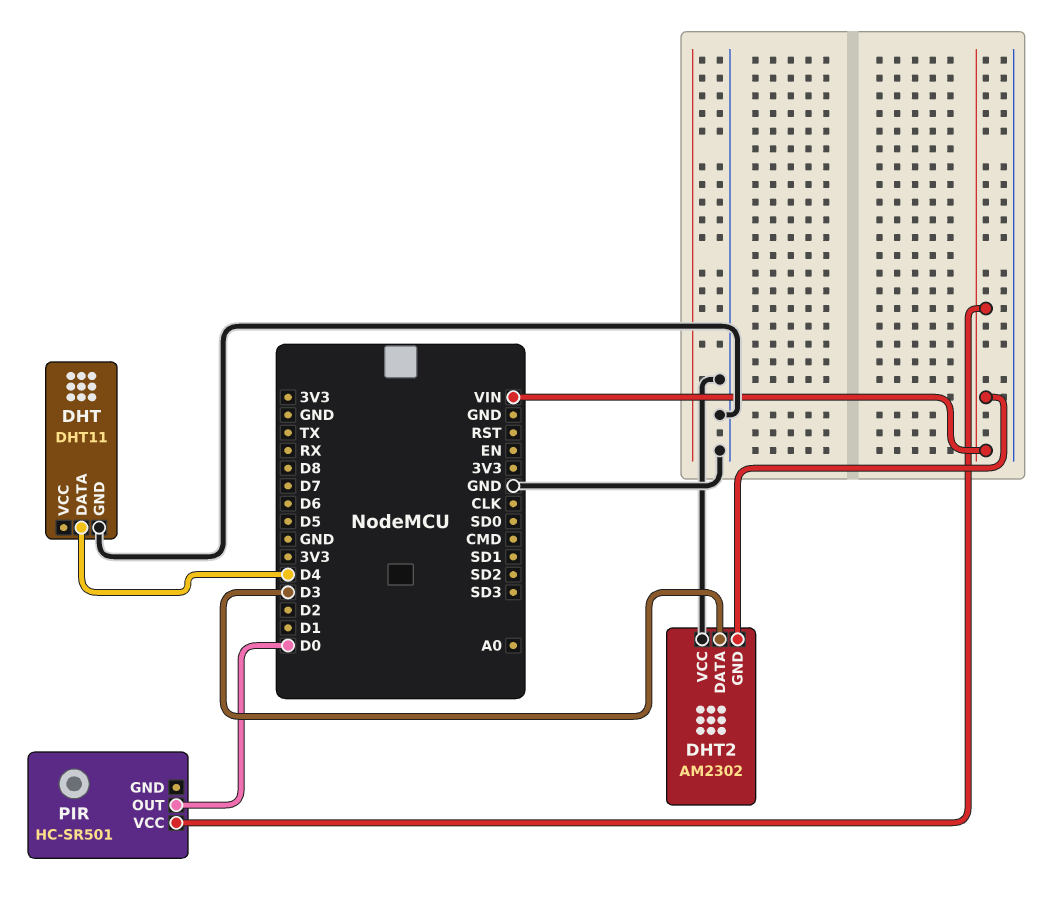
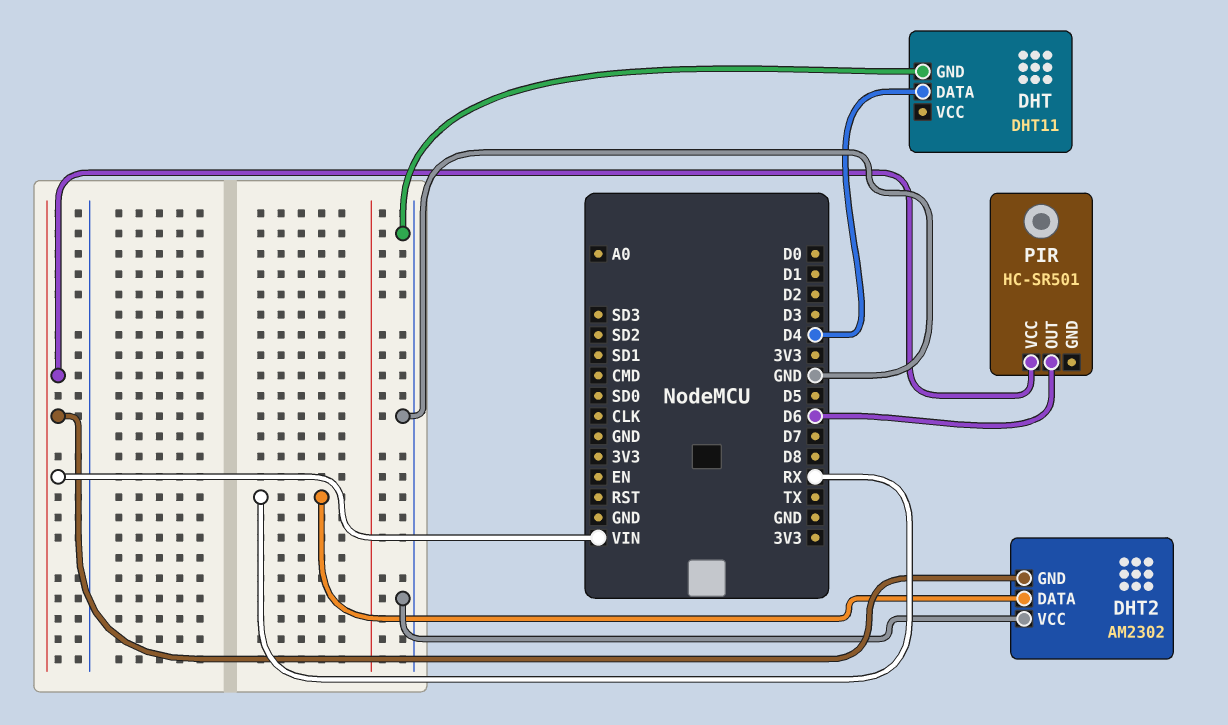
DHT2 pin DATA: D3 -> RX
PIR pin OUT: D0 -> D6

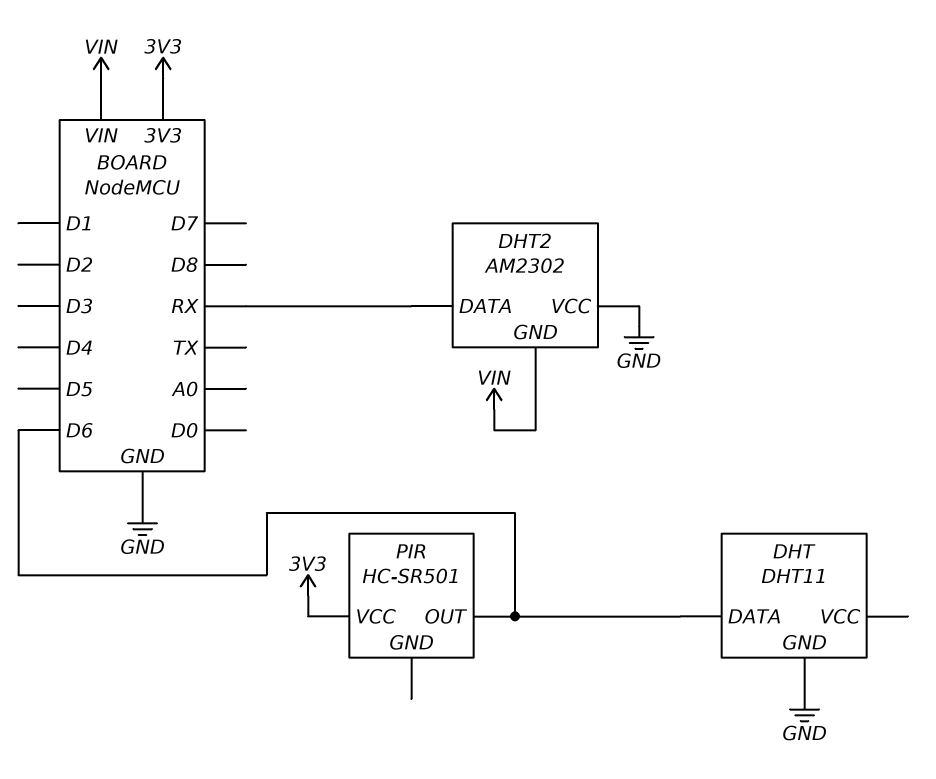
DHT pin DATA: D4 -> D6
PIR pin VCC: VIN -> 3V3

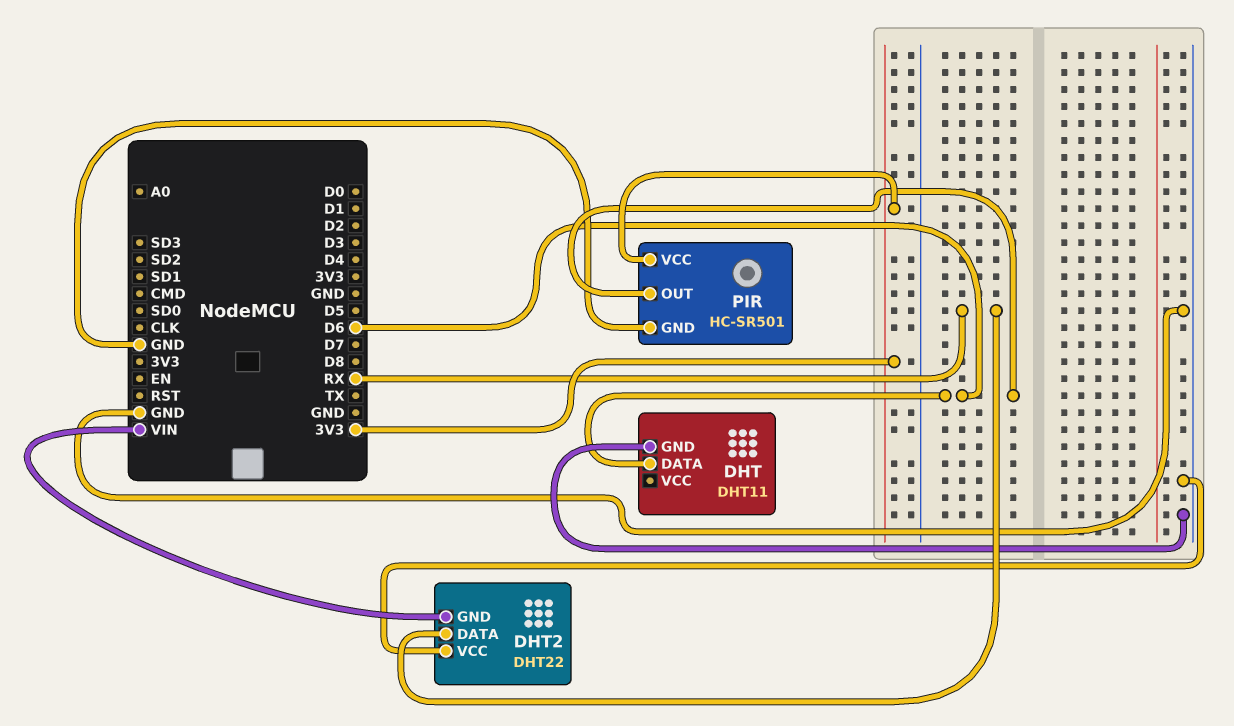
DHT2: AM2302 -> DHT22
PIR pin GND: none -> GND

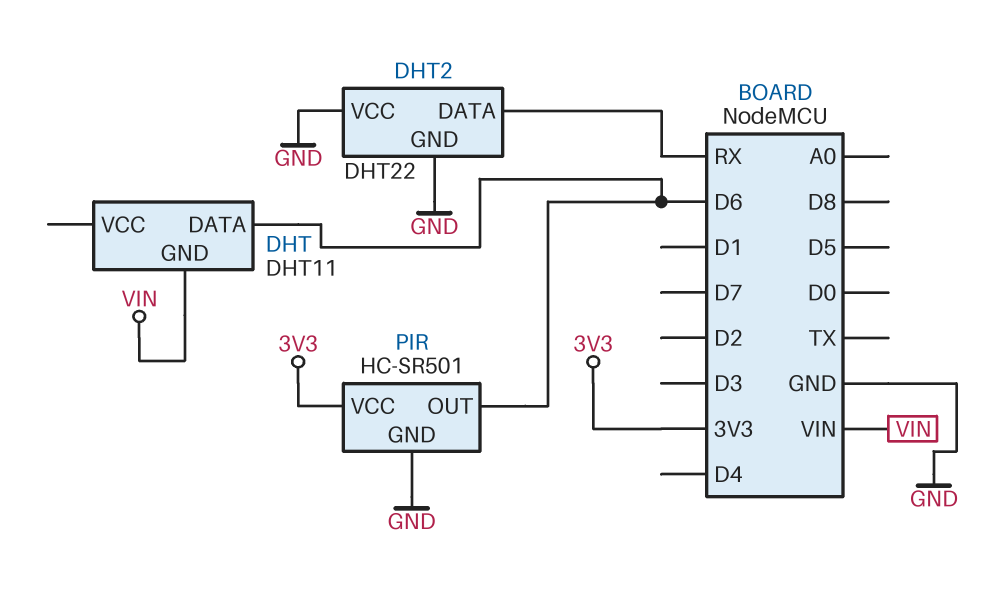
DHT pin GND: GND -> VIN
DHT2 pin GND: VIN -> GND

